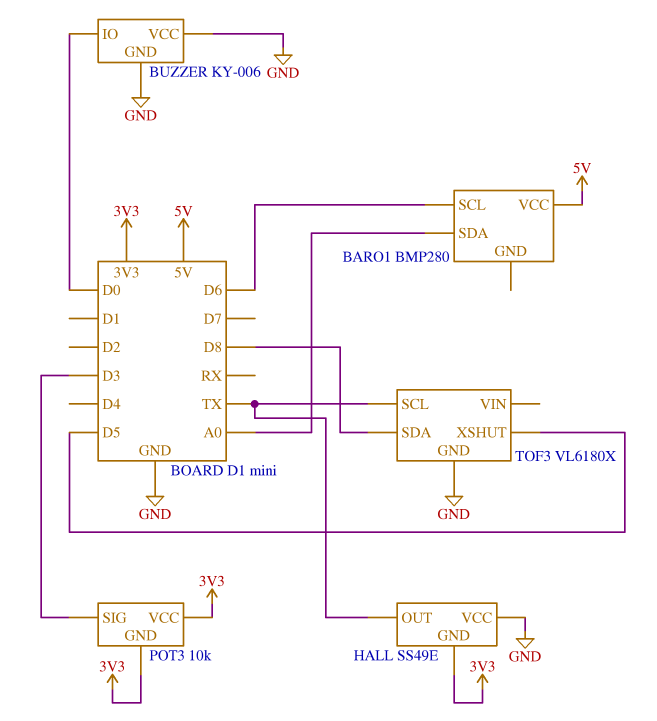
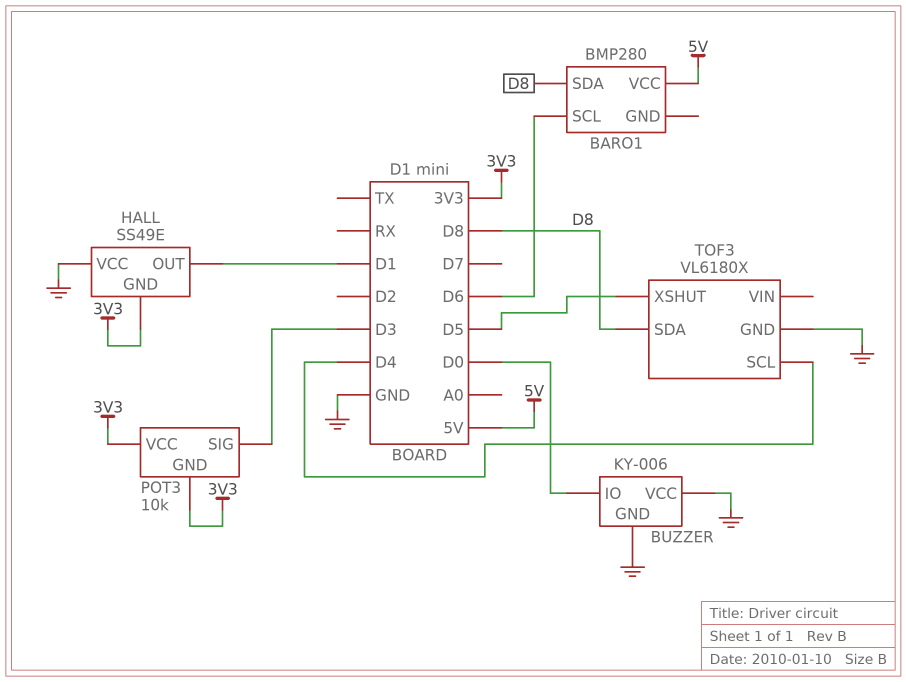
BARO1 pin SDA: A0 -> D8
HALL pin OUT: TX -> D1
TOF3 pin SCL: TX -> D4

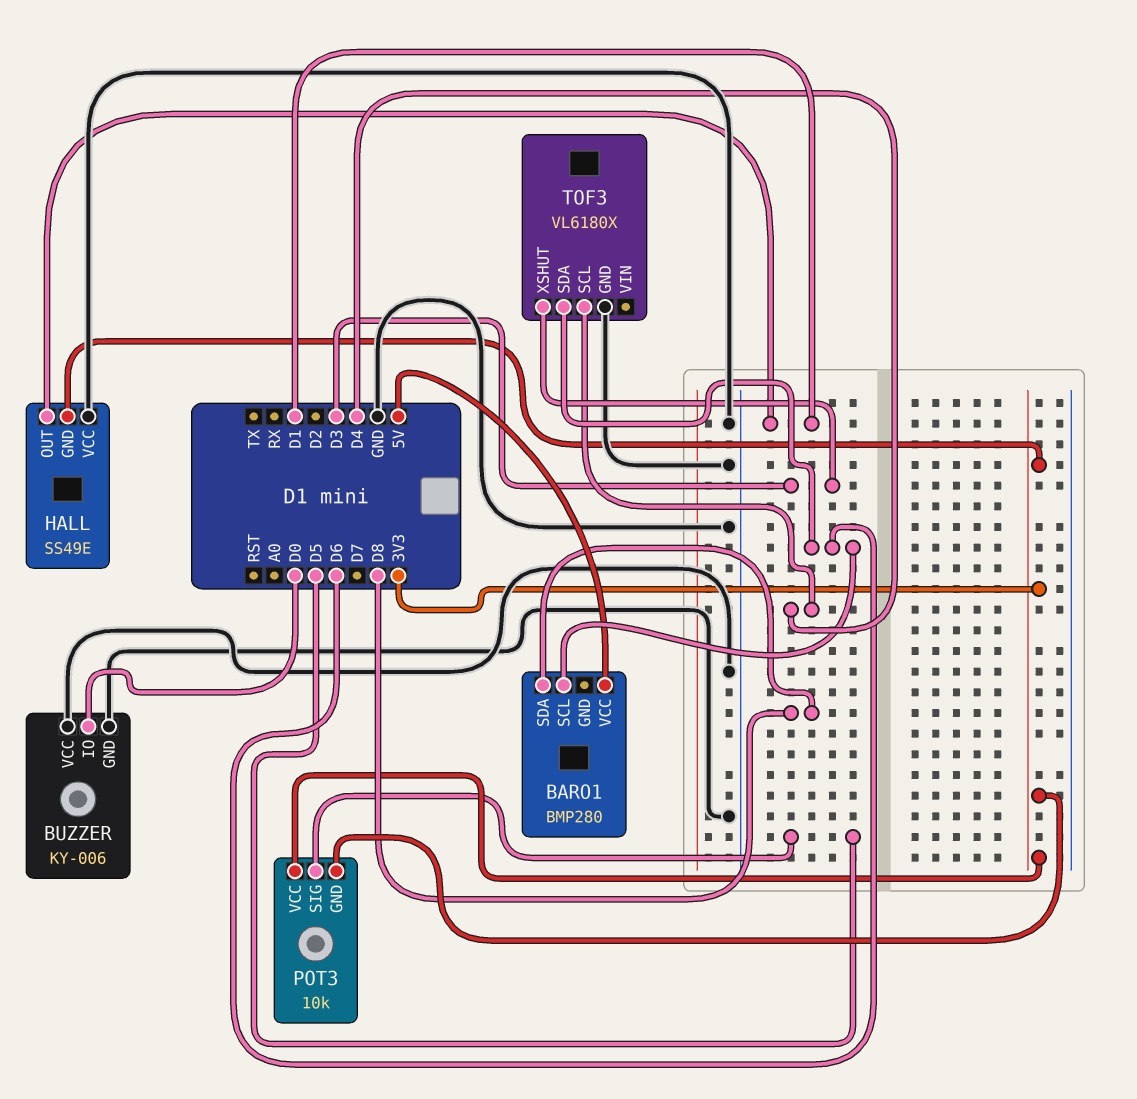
POT3 pin SIG: D3 -> D5
TOF3 pin SDA: D8 -> D6
TOF3 pin XSHUT: D5 -> D3

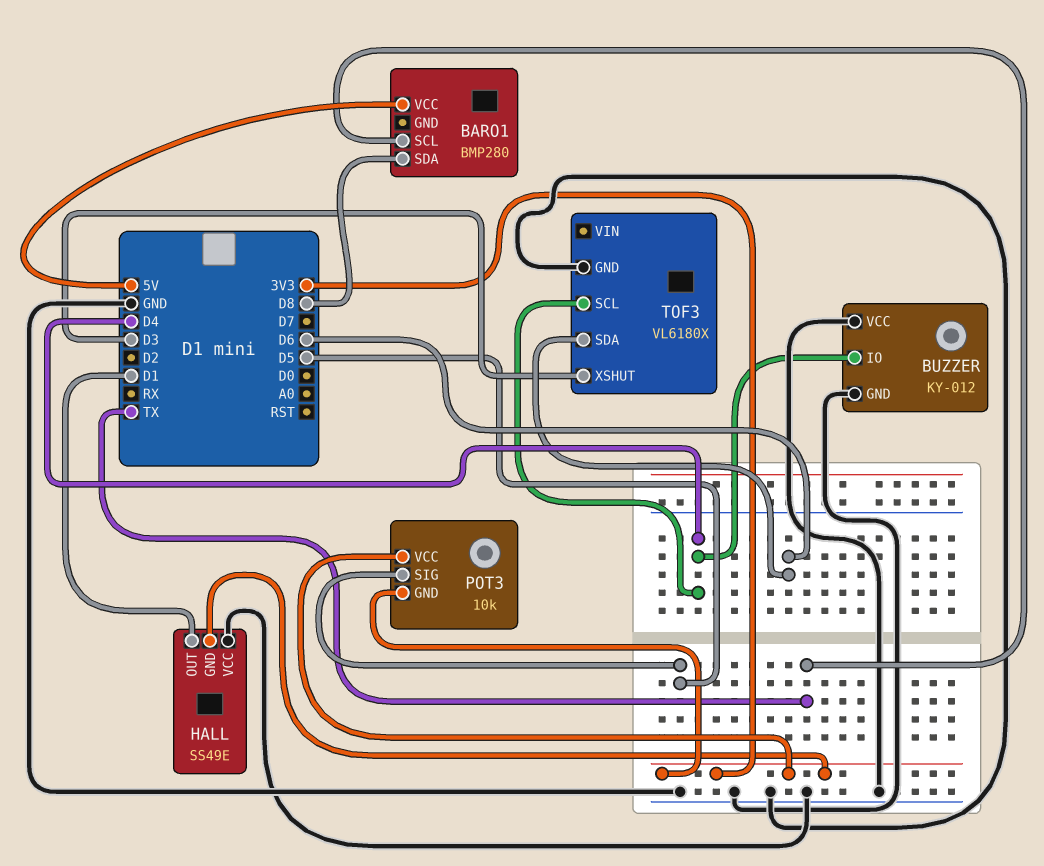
BARO1 pin SCL: D6 -> TX
BUZZER: KY-006 -> KY-012
BUZZER pin IO: D0 -> D4

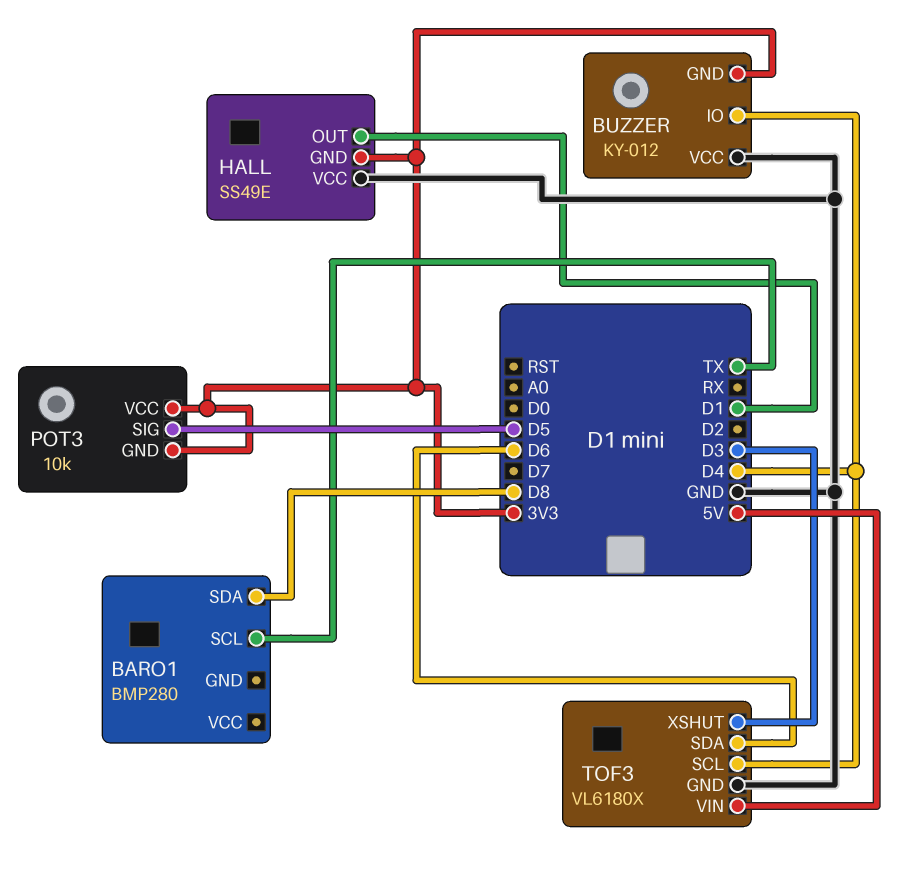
BARO1 pin VCC: 5V -> none
BUZZER pin GND: GND -> 3V3
TOF3 pin VIN: none -> 5V

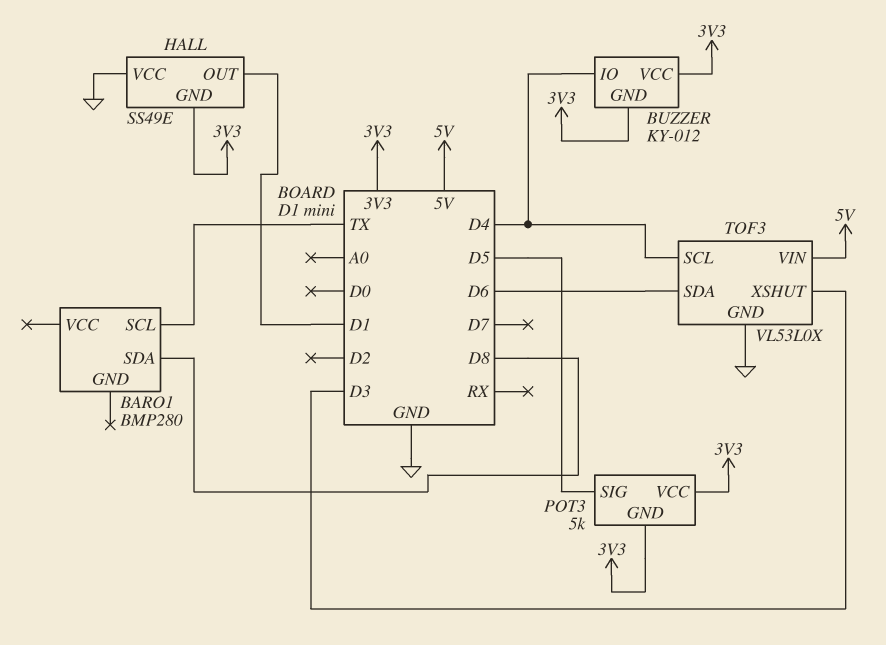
BUZZER pin VCC: GND -> 3V3
POT3: 10k -> 5k
TOF3: VL6180X -> VL53L0X

